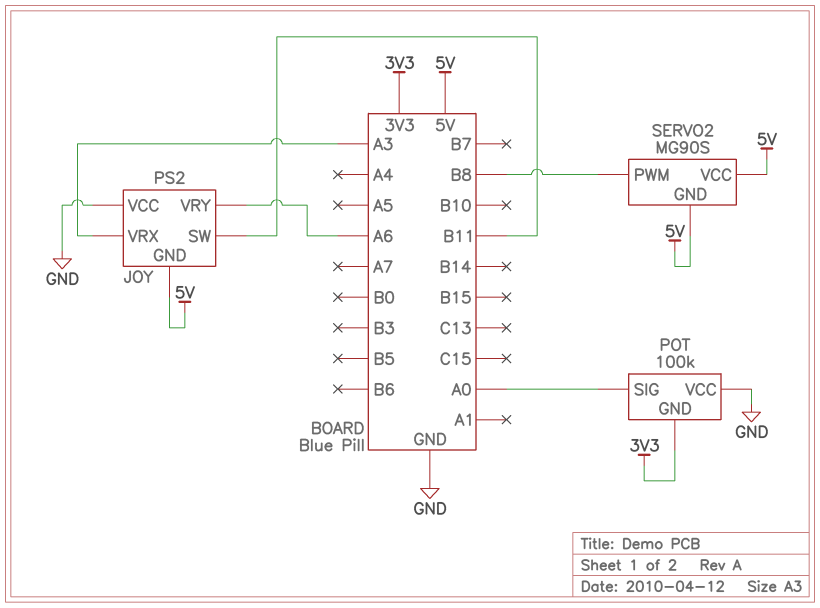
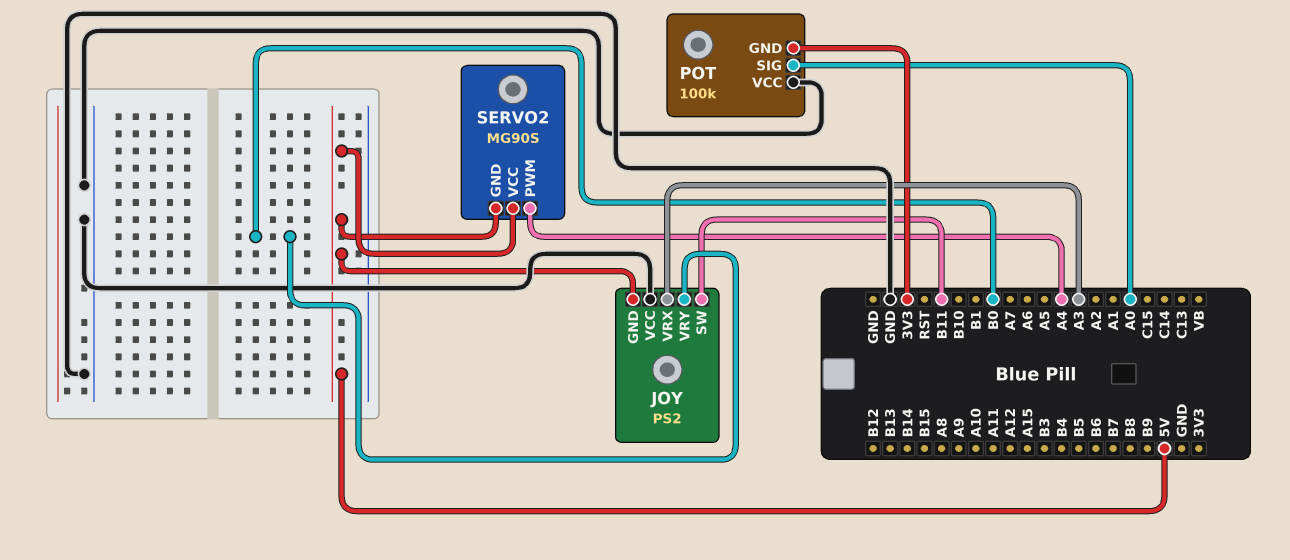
JOY pin VRY: A6 -> B0
SERVO2 pin PWM: B8 -> A4

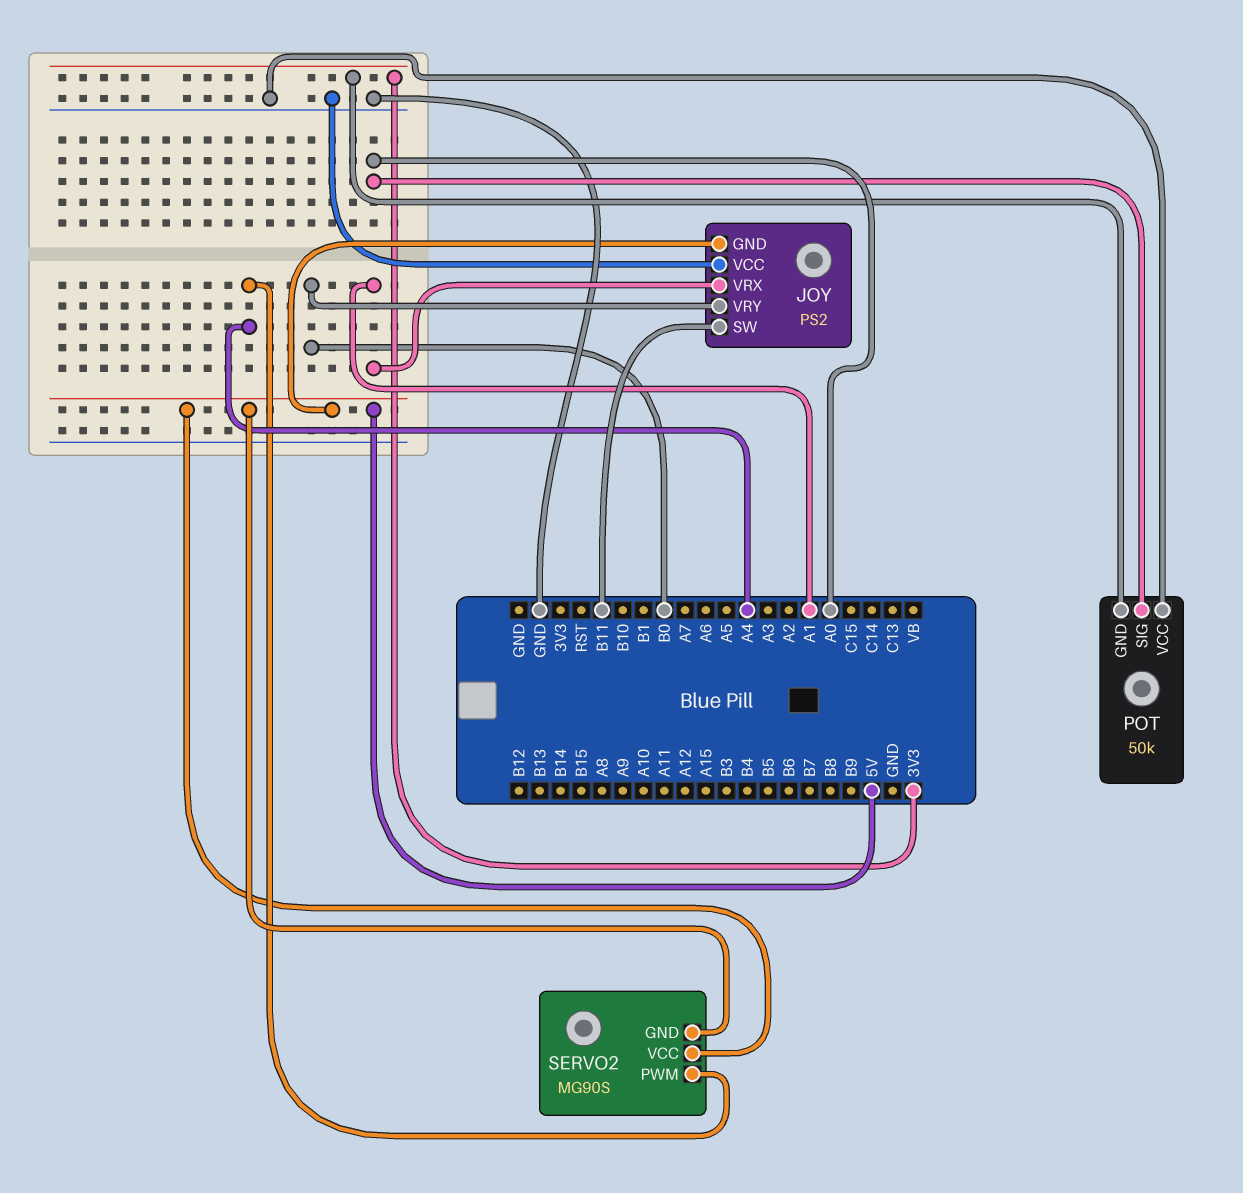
JOY pin VRX: A3 -> A1
POT: 100k -> 50k

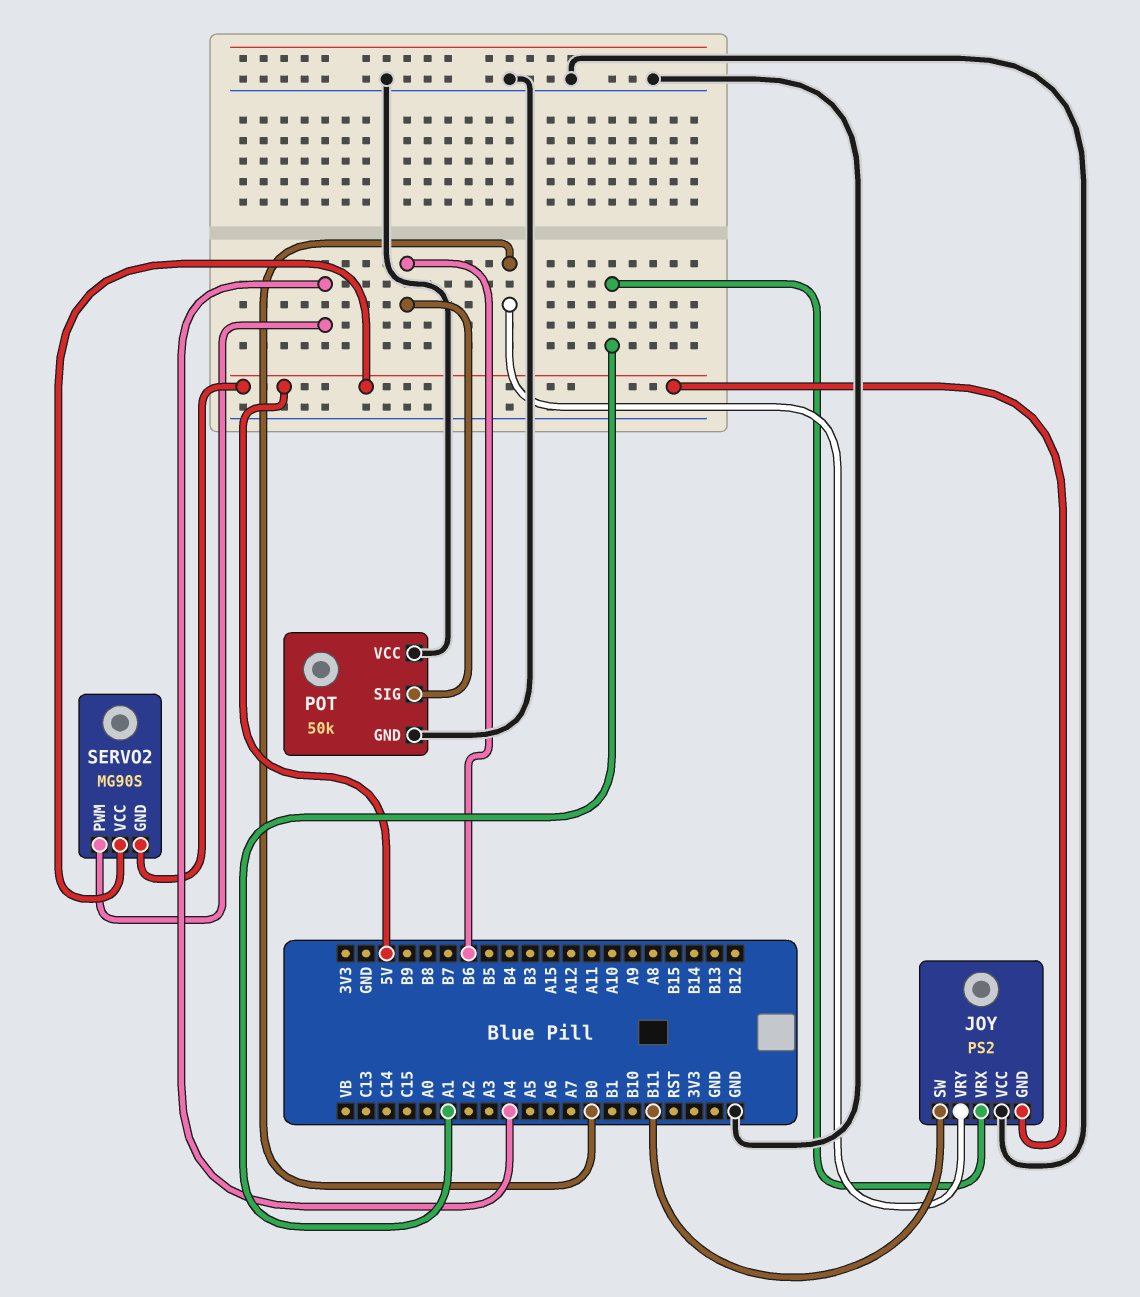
POT pin GND: 3V3 -> GND
POT pin SIG: A0 -> B6

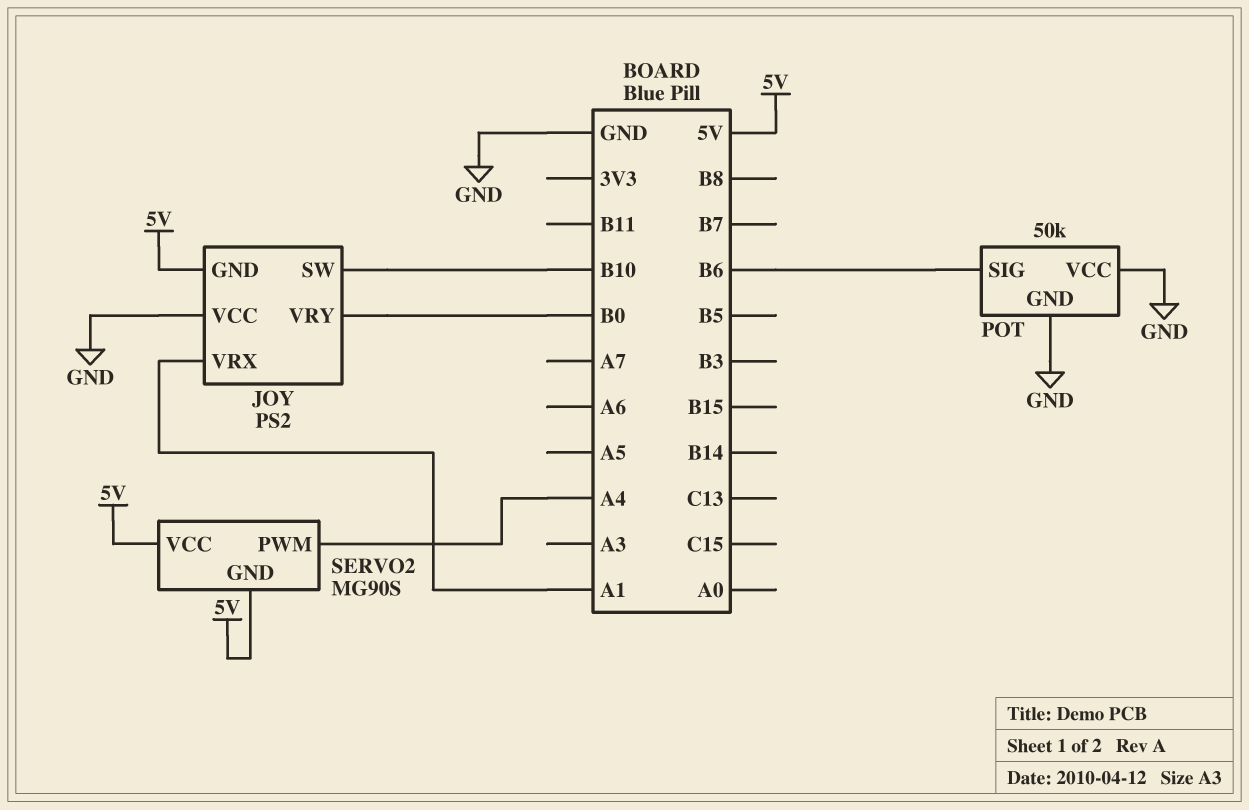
JOY pin SW: B11 -> B10

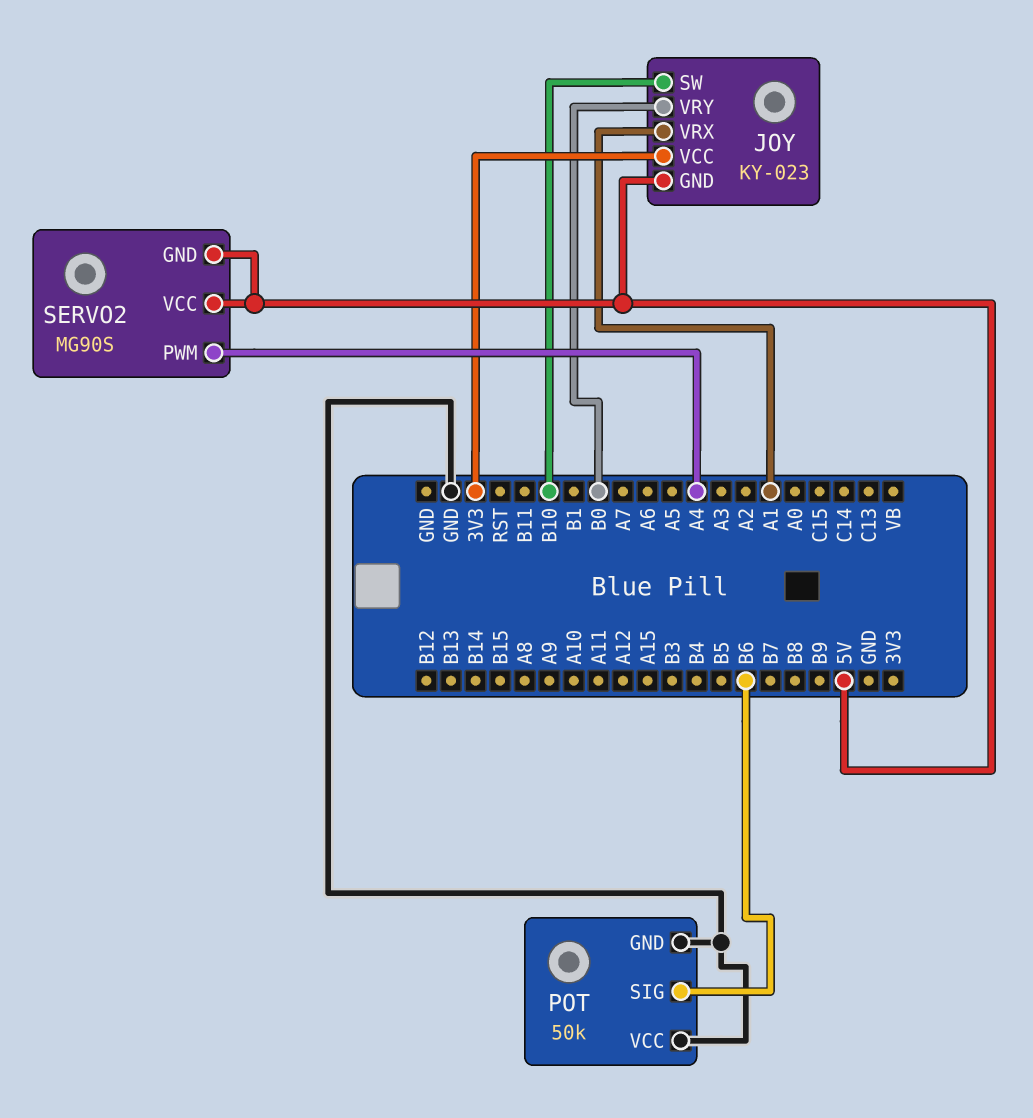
JOY: PS2 -> KY-023
JOY pin VCC: GND -> 3V3

